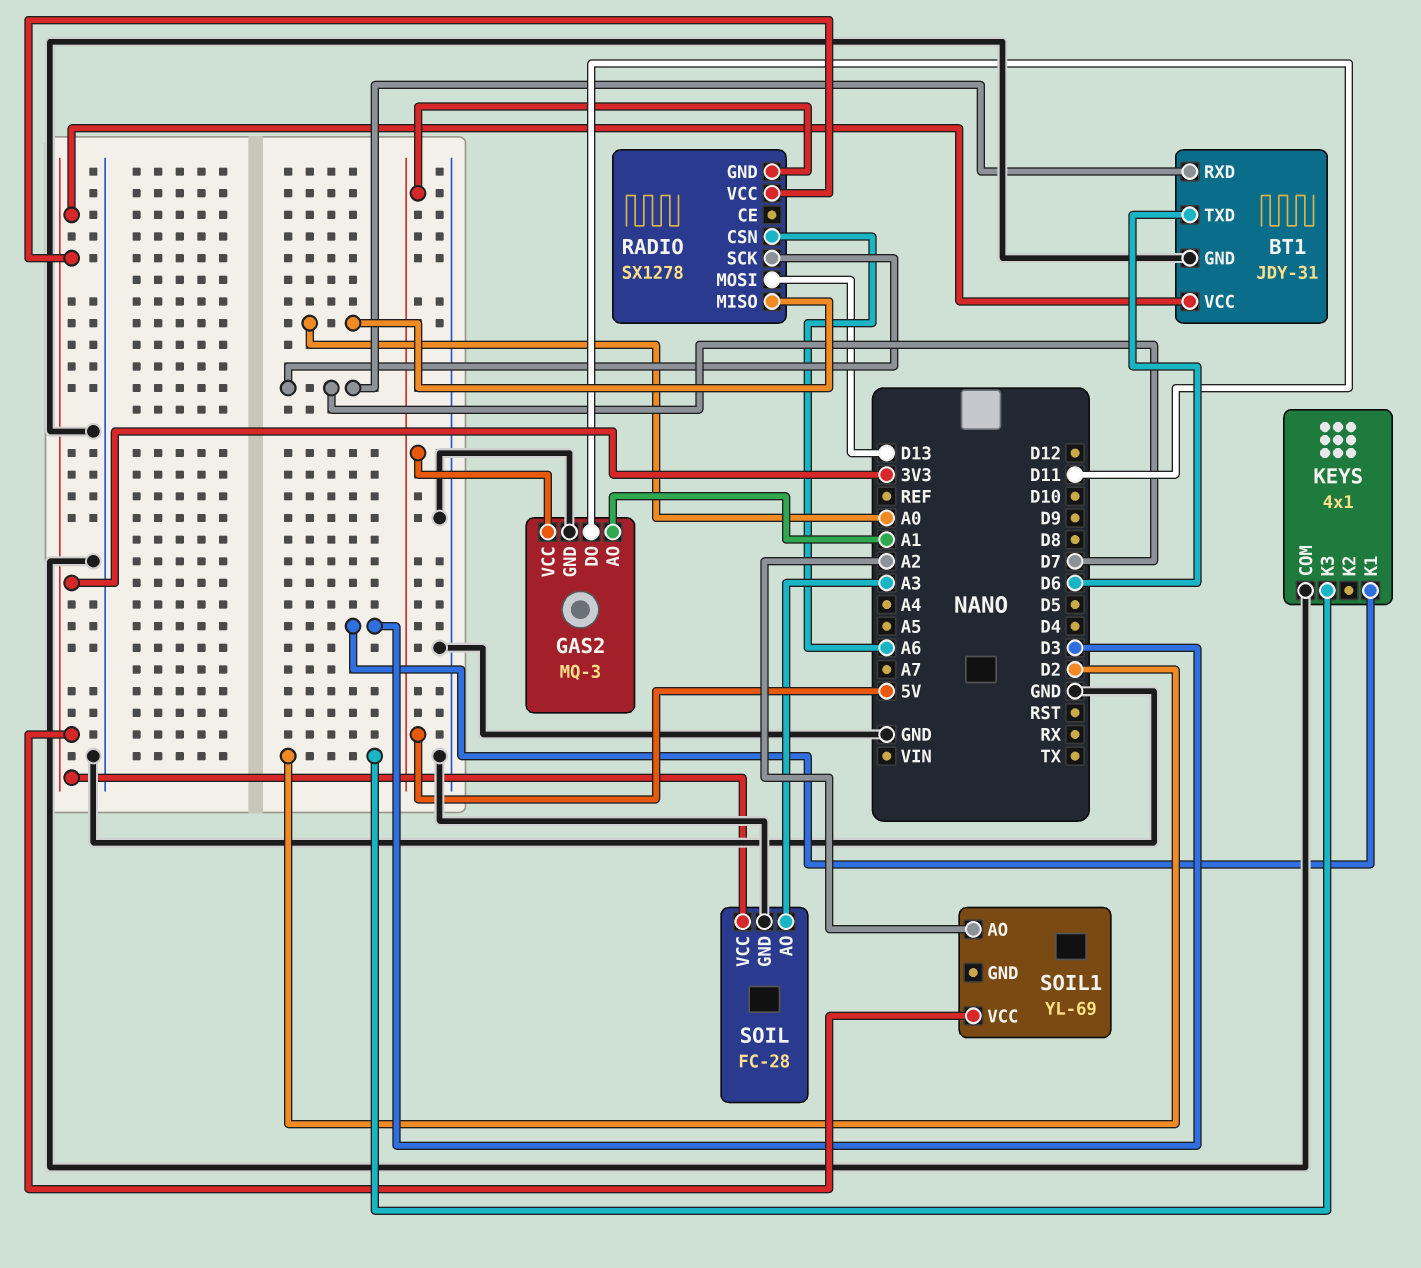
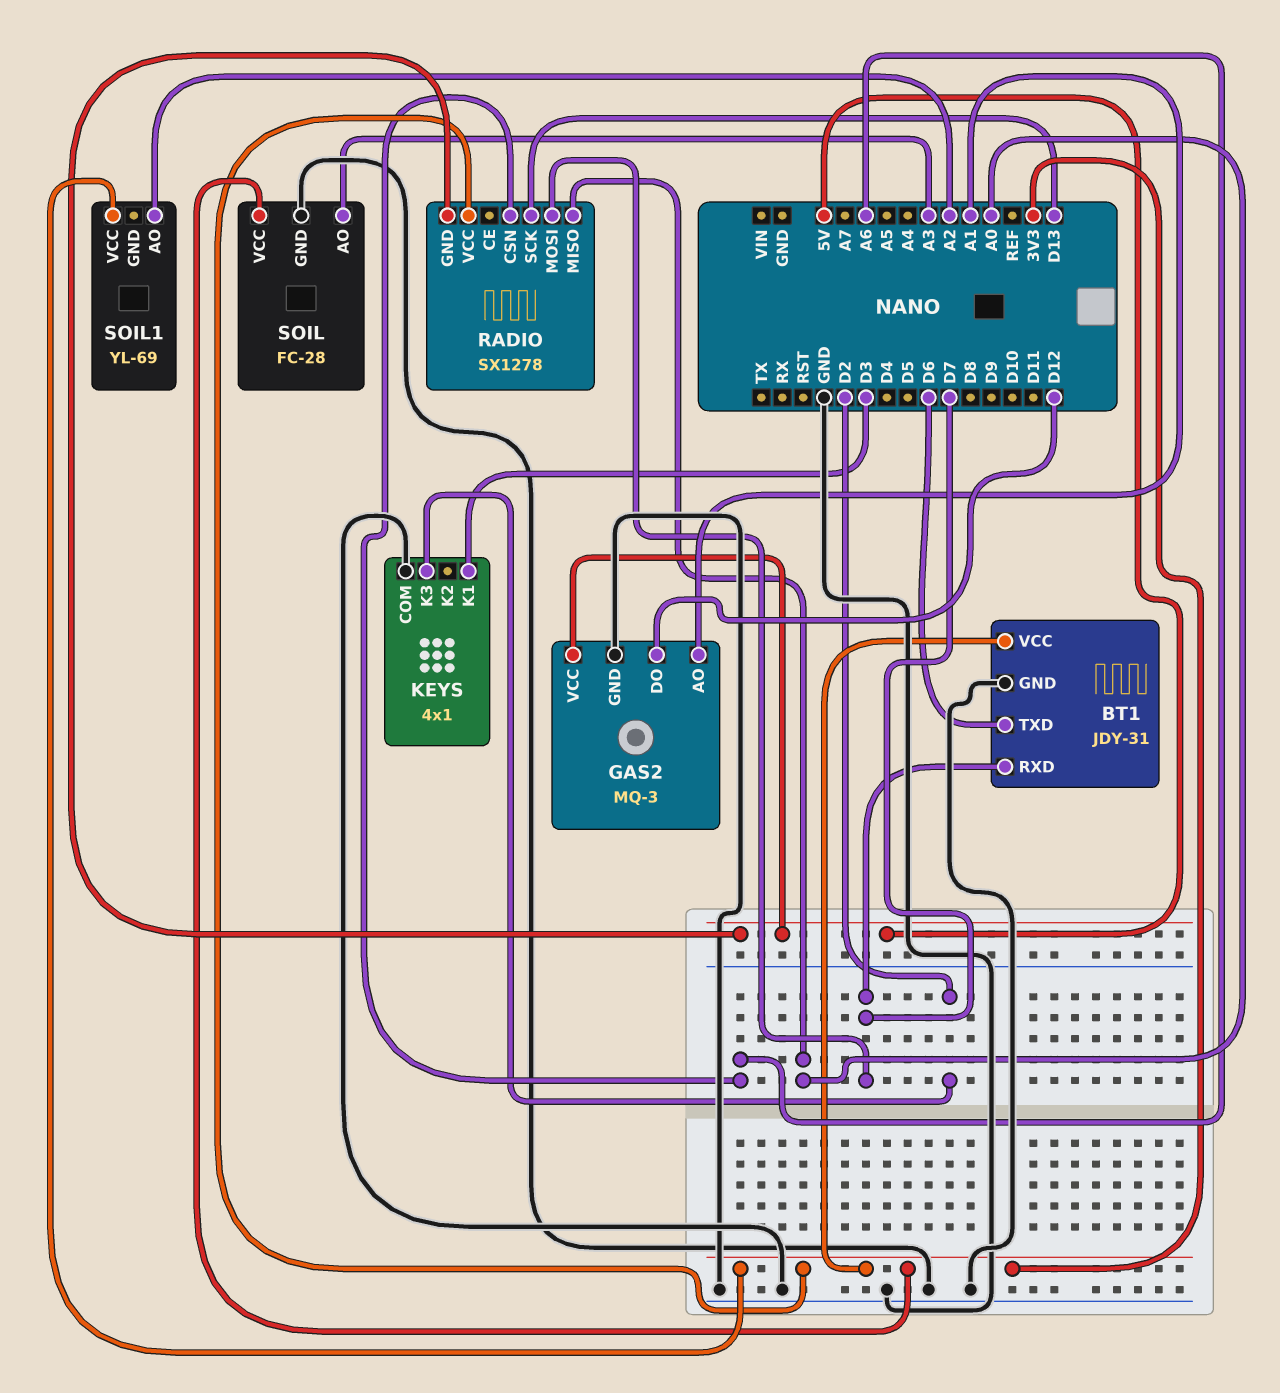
GAS2 pin DO: D11 -> D12
RADIO pin MOSI: D13 -> D7
RADIO pin SCK: D7 -> D13

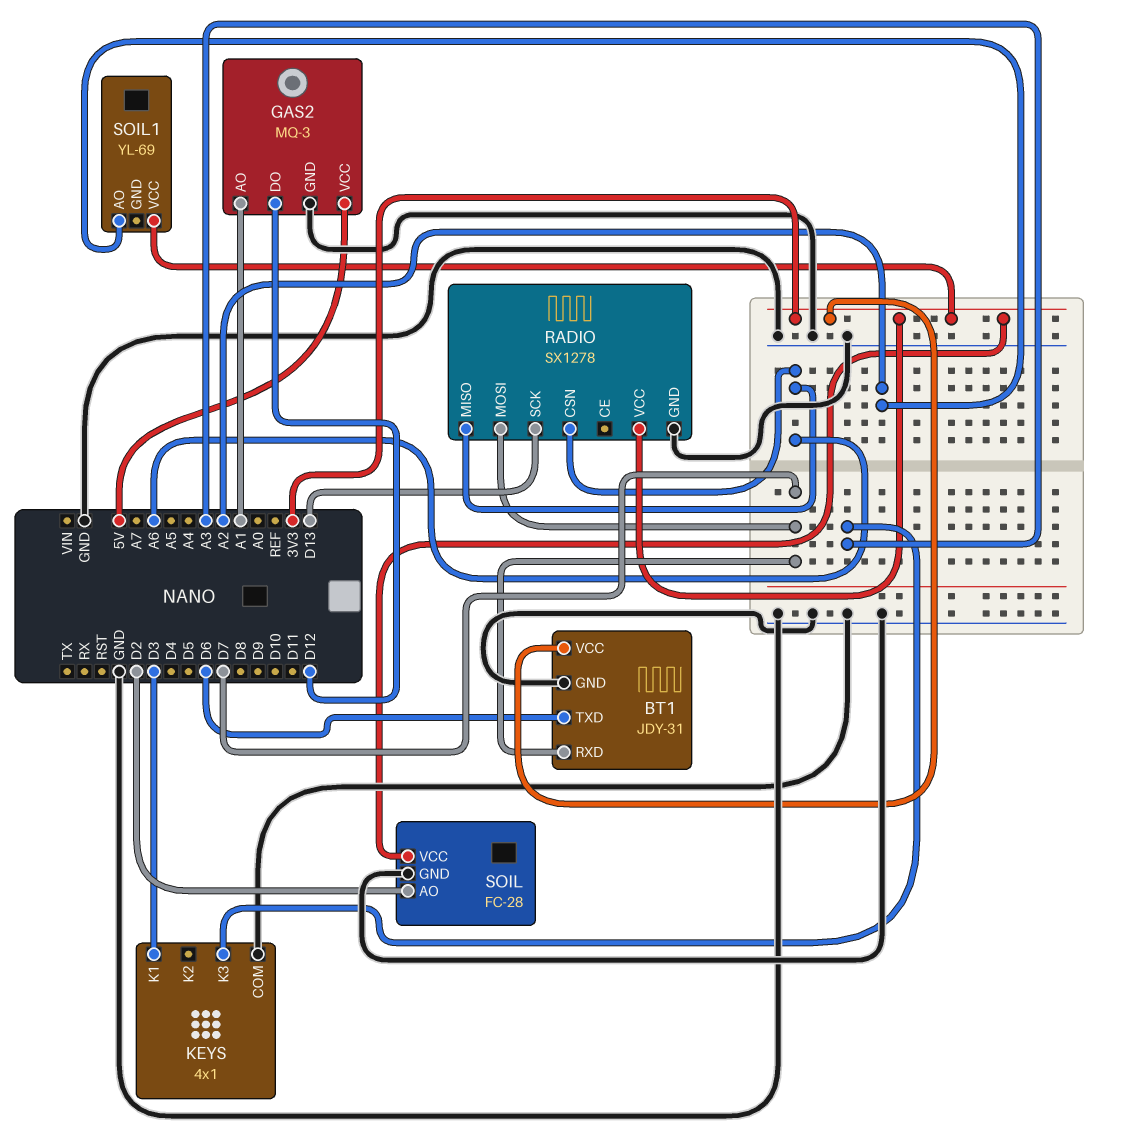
KEYS pin K3: D2 -> A3
RADIO pin GND: 5V -> GND
RADIO pin MISO: A0 -> A6
SOIL pin AO: A3 -> D2

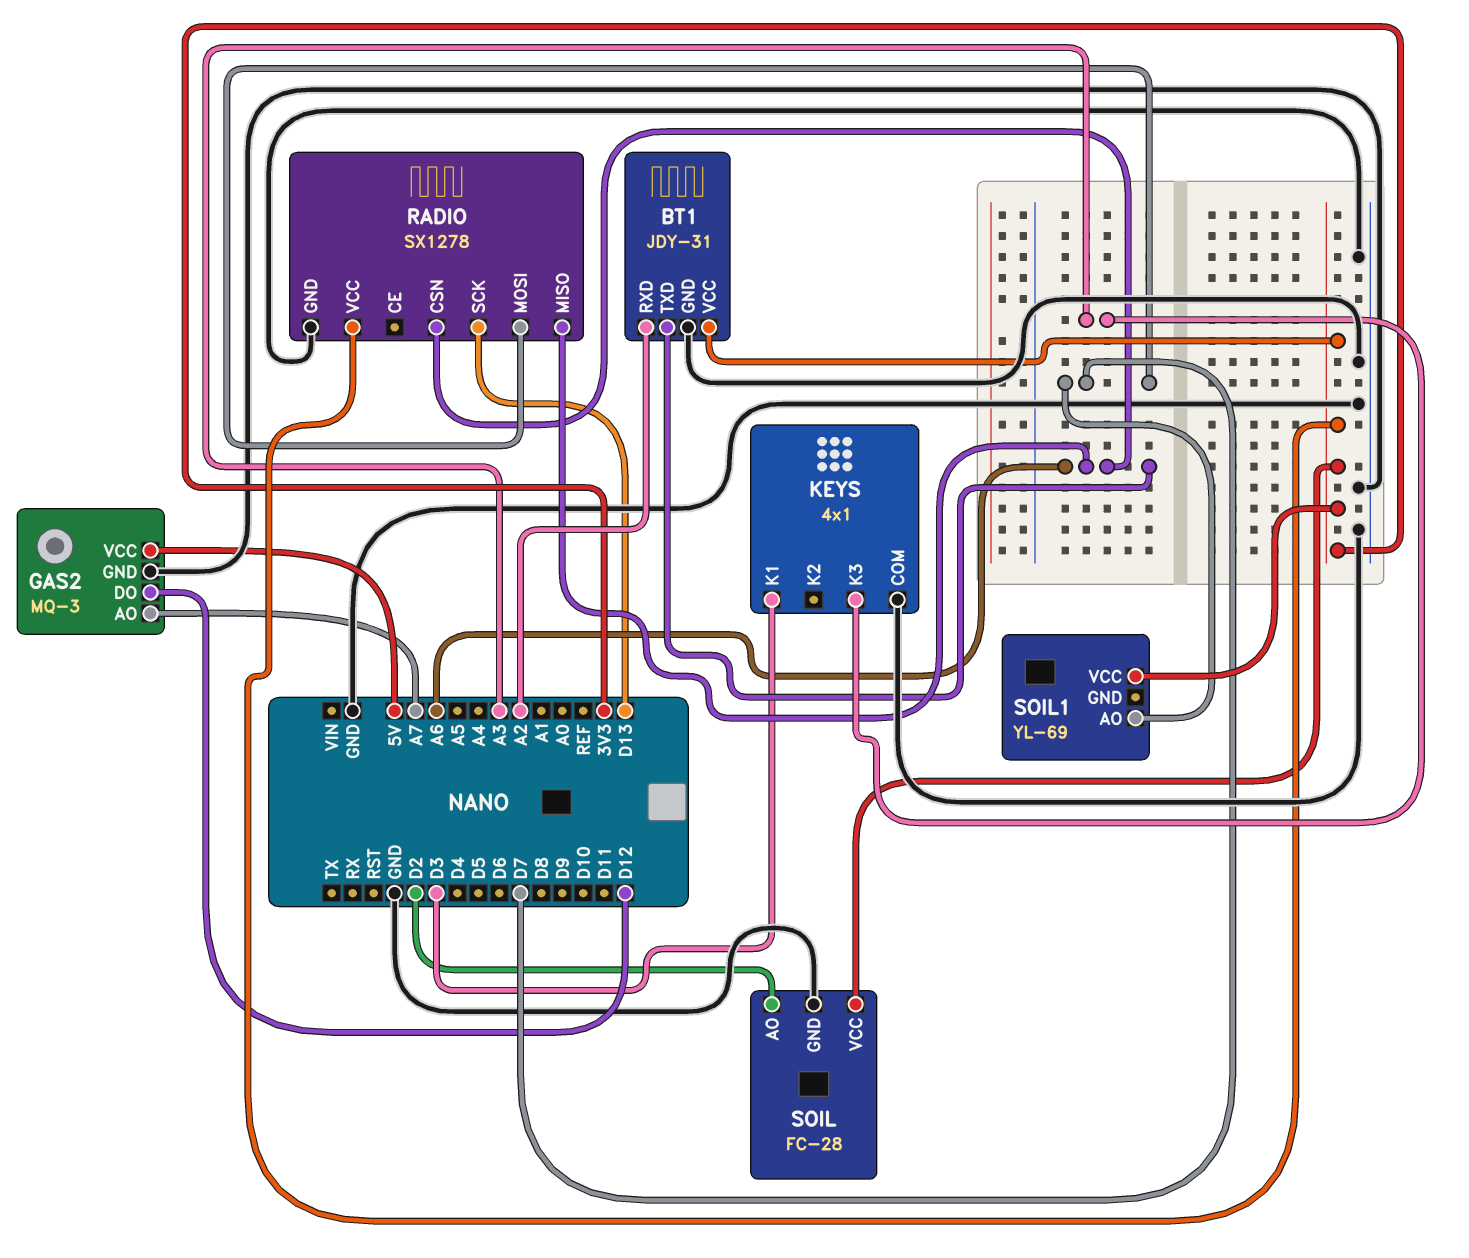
BT1 pin RXD: D7 -> A2
BT1 pin TXD: D6 -> A6
GAS2 pin AO: A1 -> A7
SOIL1 pin AO: A2 -> D7

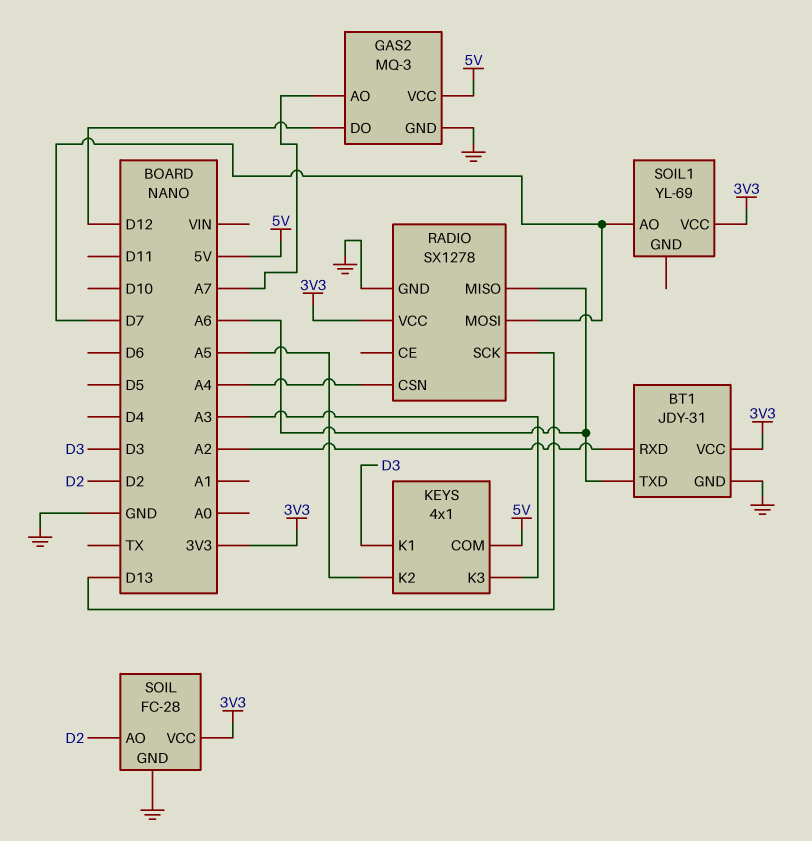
KEYS pin COM: GND -> 5V
KEYS pin K2: none -> A5
RADIO pin CSN: A6 -> A4

